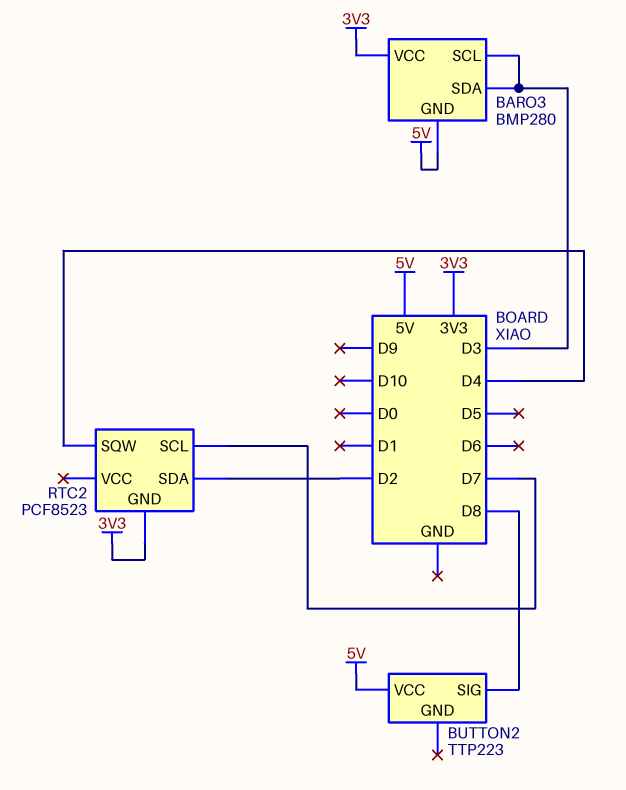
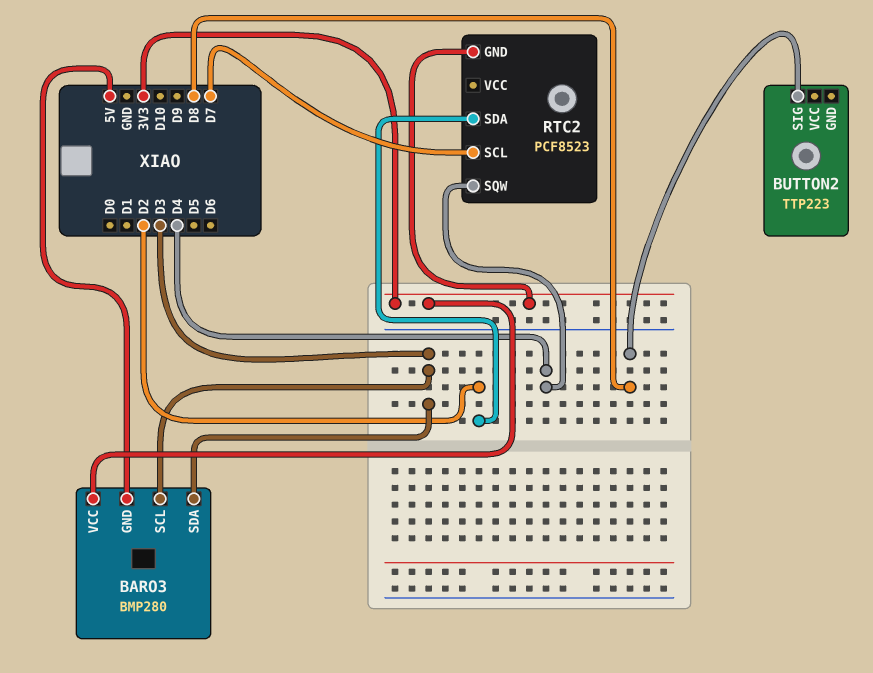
BUTTON2 pin VCC: 5V -> none

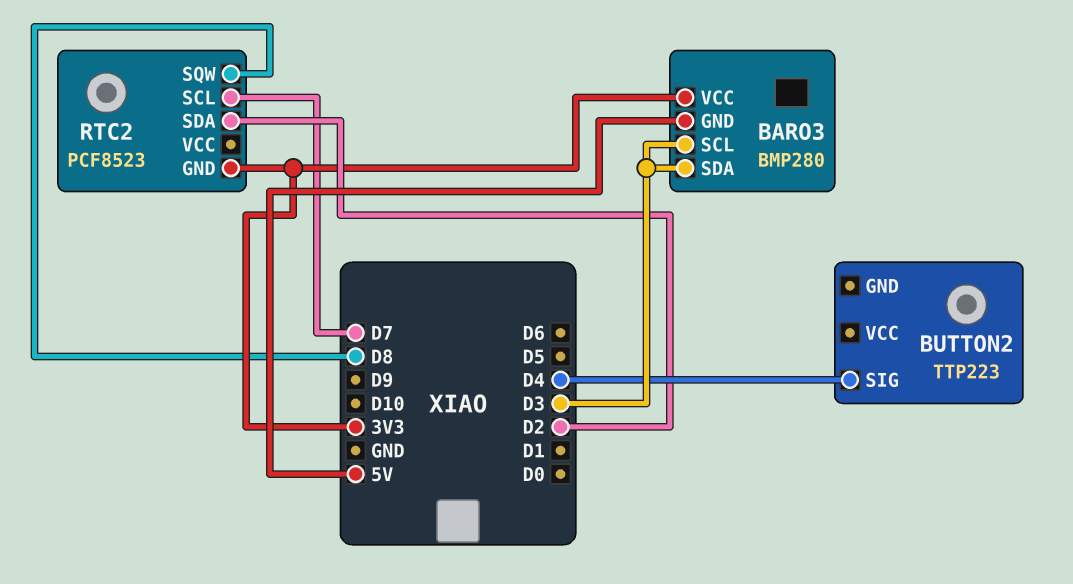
BUTTON2 pin SIG: D8 -> D4
RTC2 pin SQW: D4 -> D8

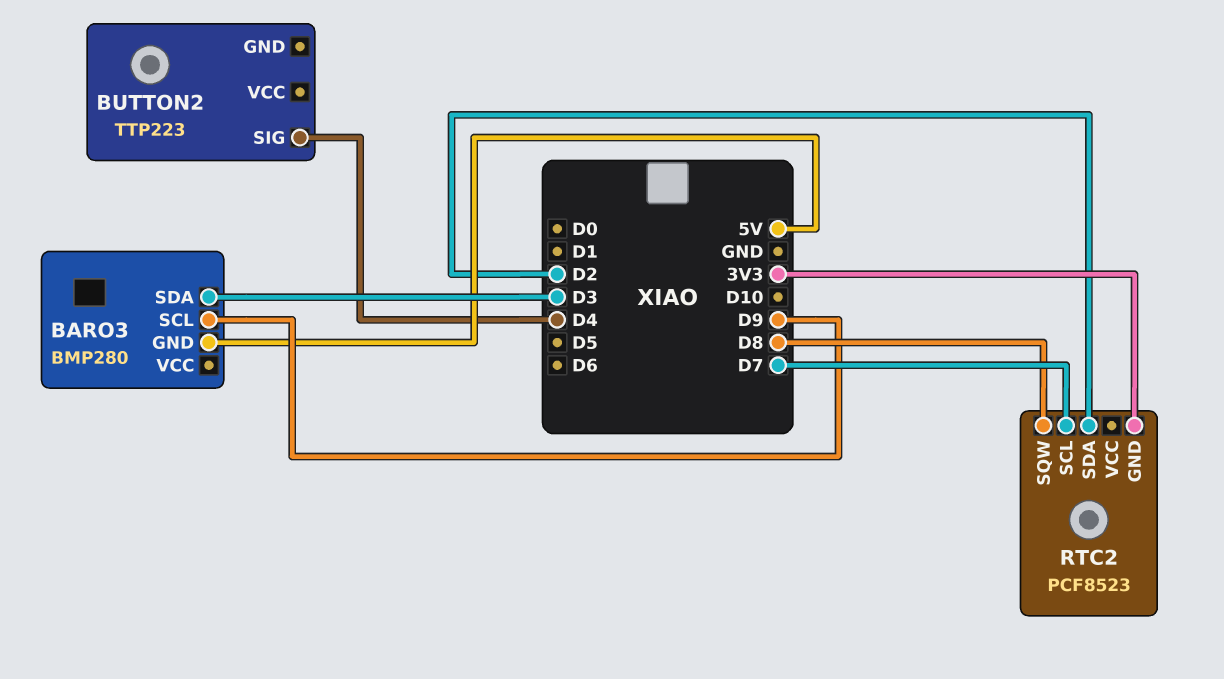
BARO3 pin SCL: D3 -> D9
BARO3 pin VCC: 3V3 -> none

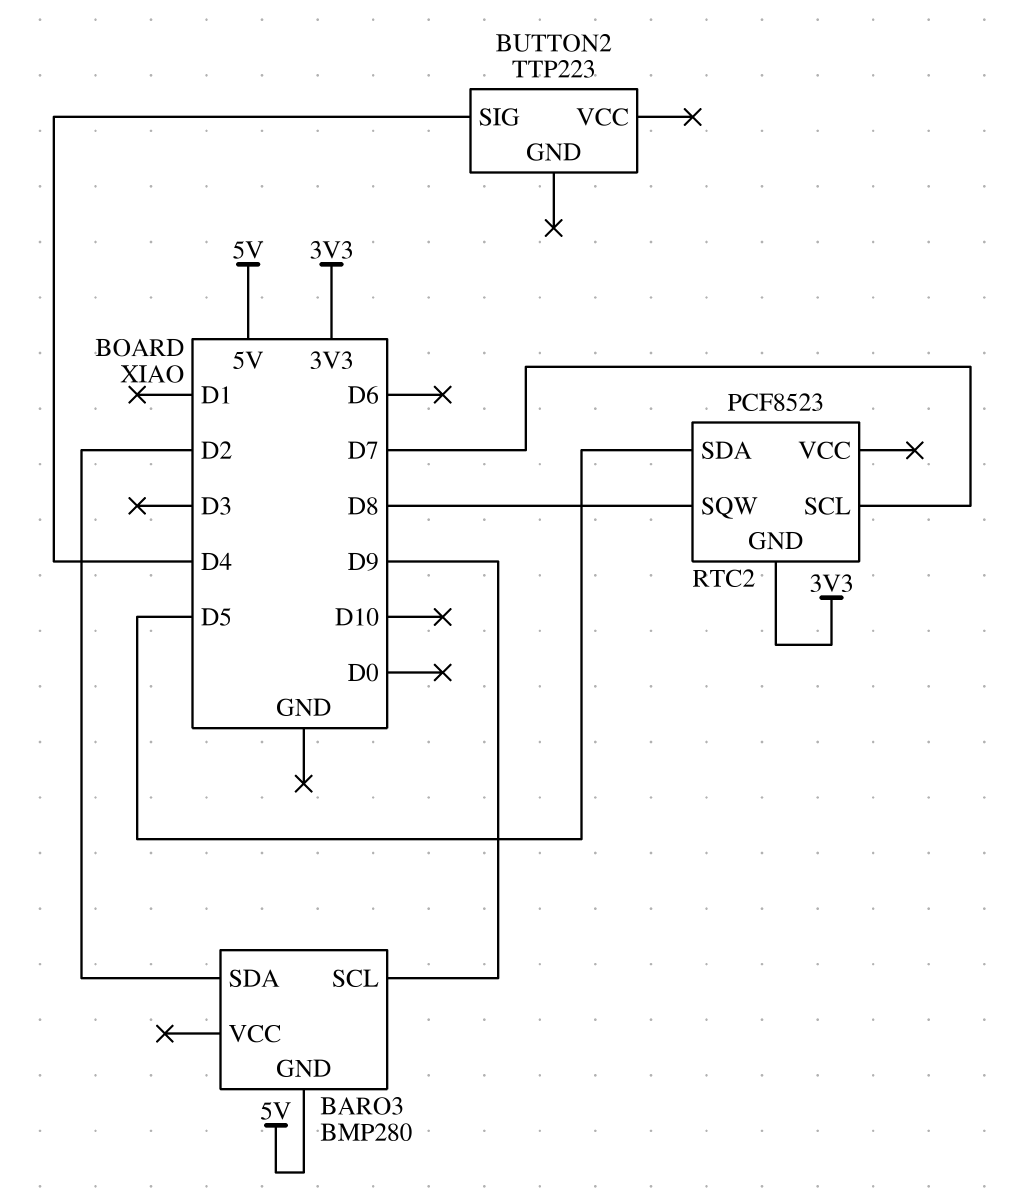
BARO3 pin SDA: D3 -> D2
RTC2 pin SDA: D2 -> D5

